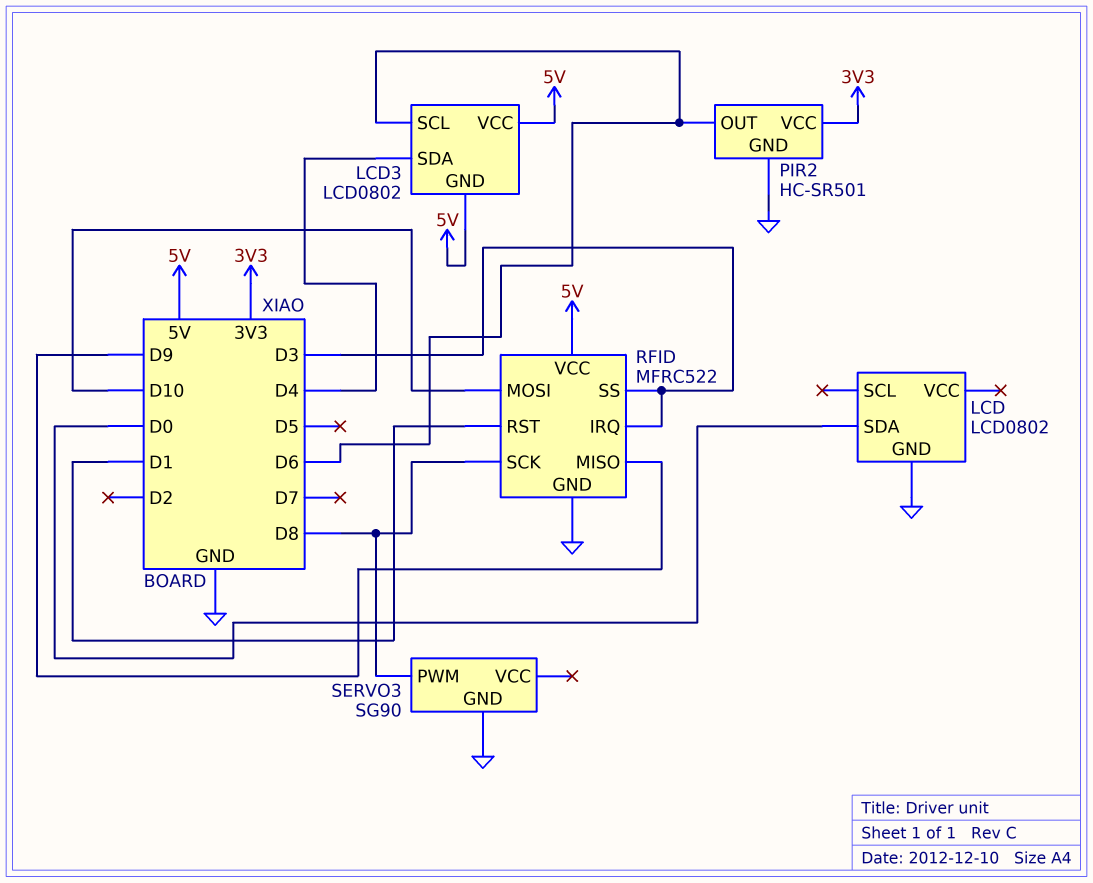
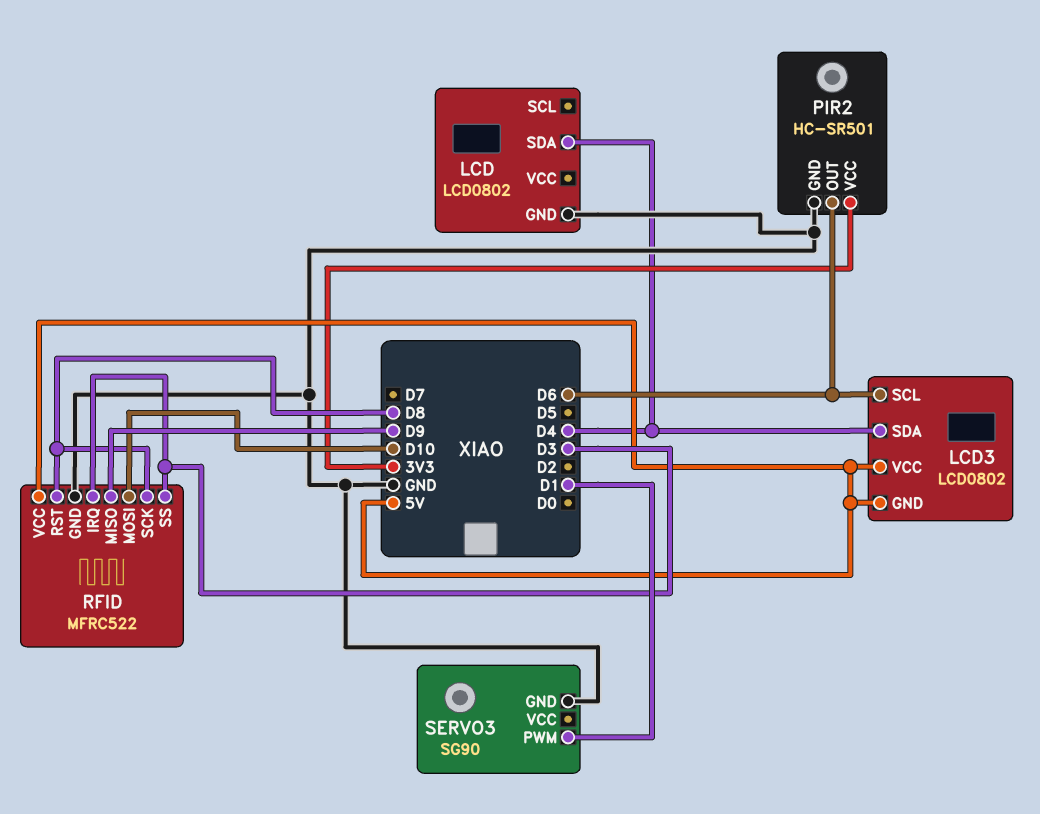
LCD pin SDA: D0 -> D4
RFID pin RST: D1 -> D8
SERVO3 pin PWM: D8 -> D1

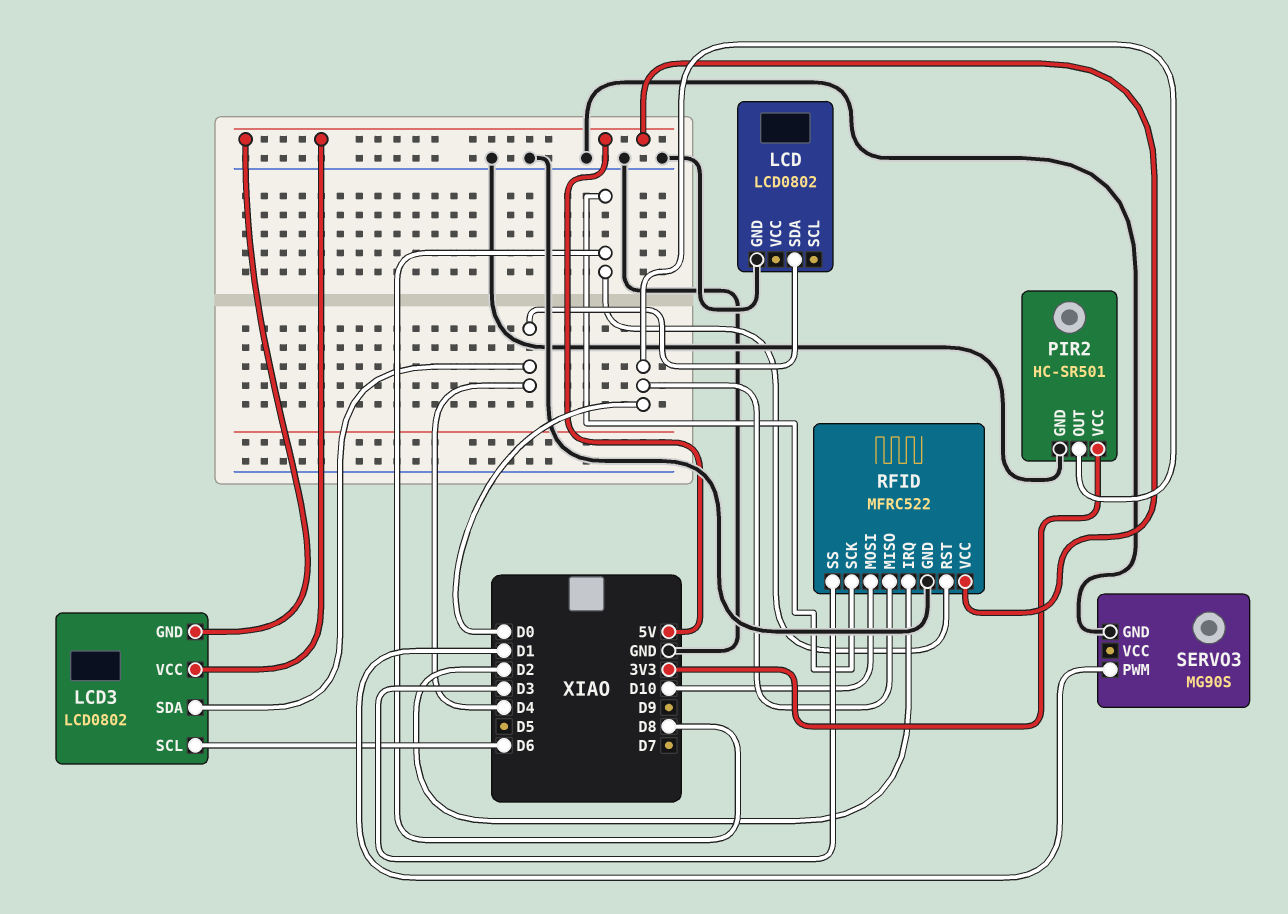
PIR2 pin OUT: D6 -> D0
RFID pin IRQ: D3 -> D2
RFID pin MISO: D9 -> D0
SERVO3: SG90 -> MG90S

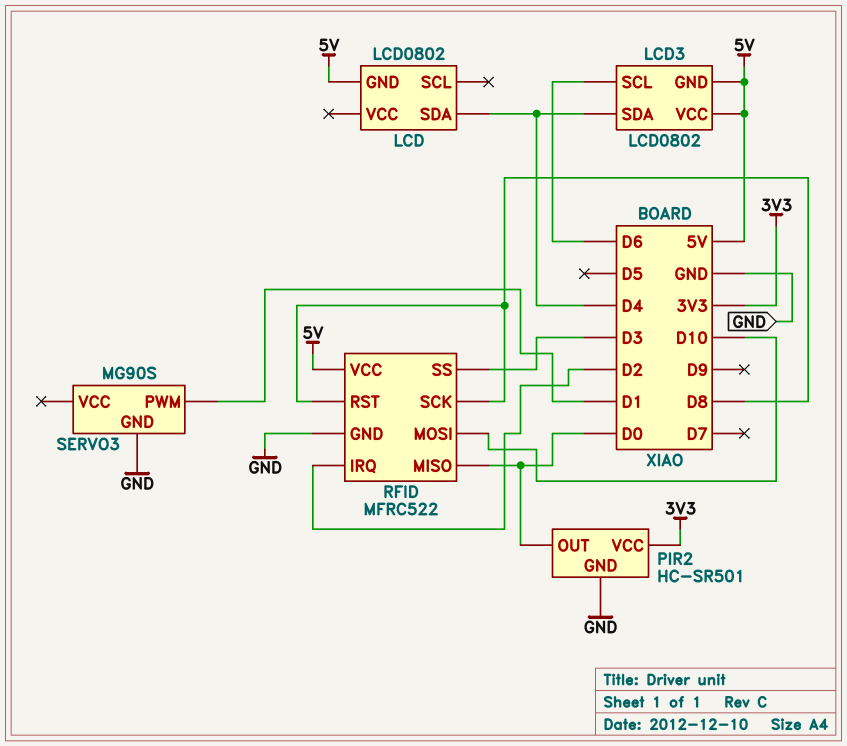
LCD pin GND: GND -> 5V

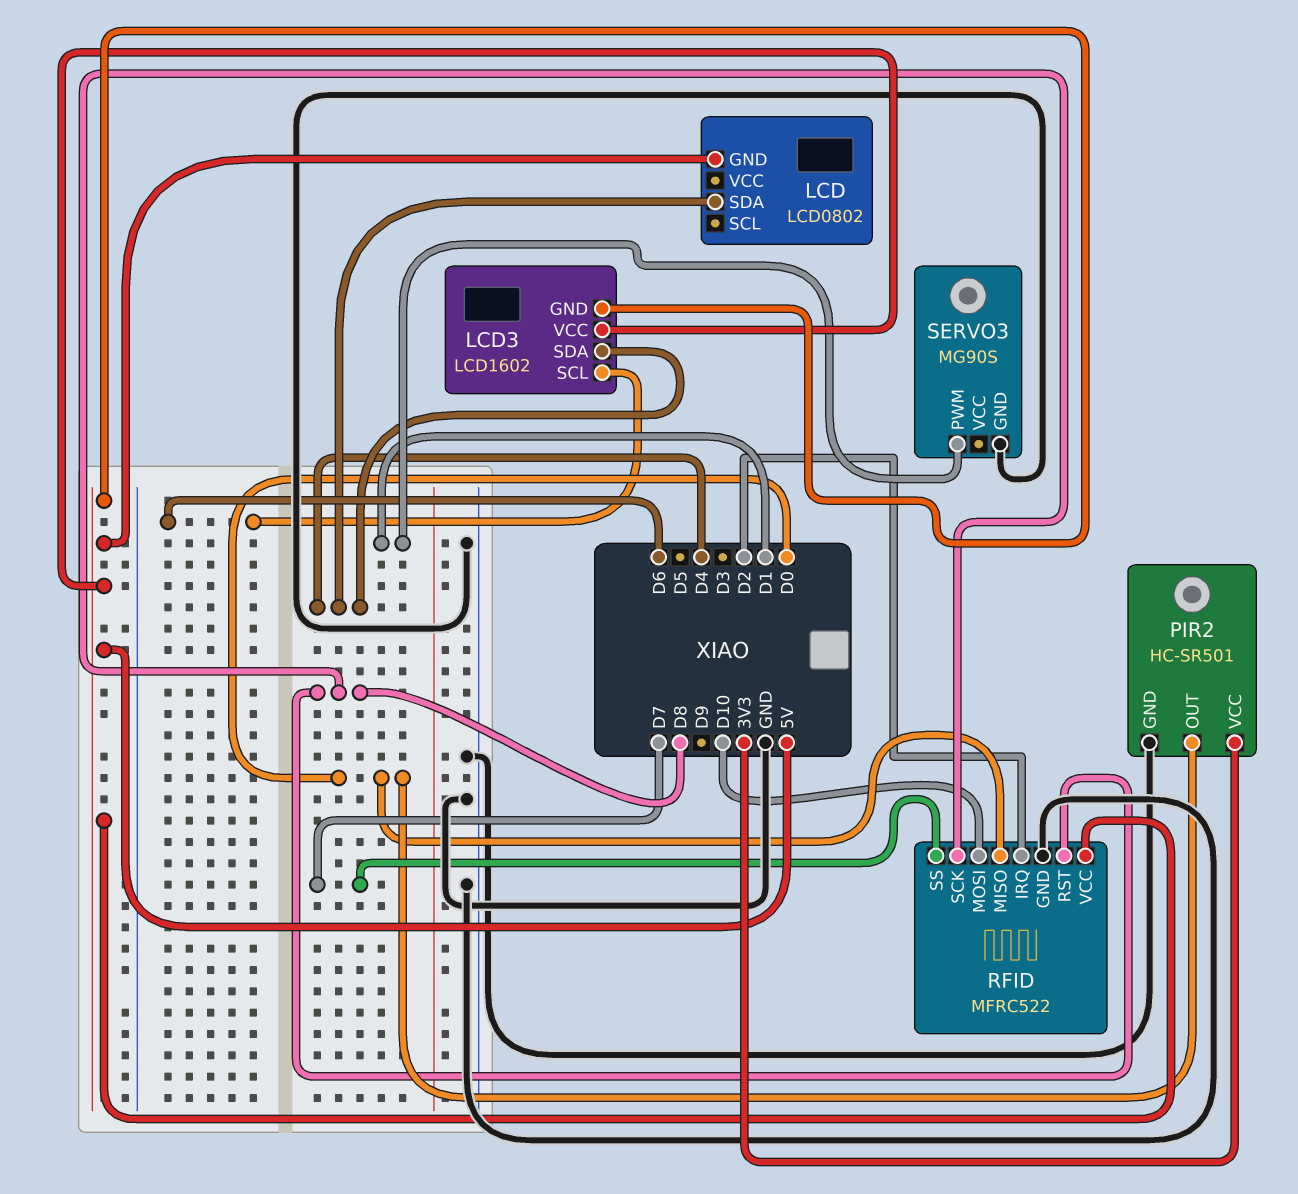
LCD3: LCD0802 -> LCD1602
RFID pin SS: D3 -> D7

